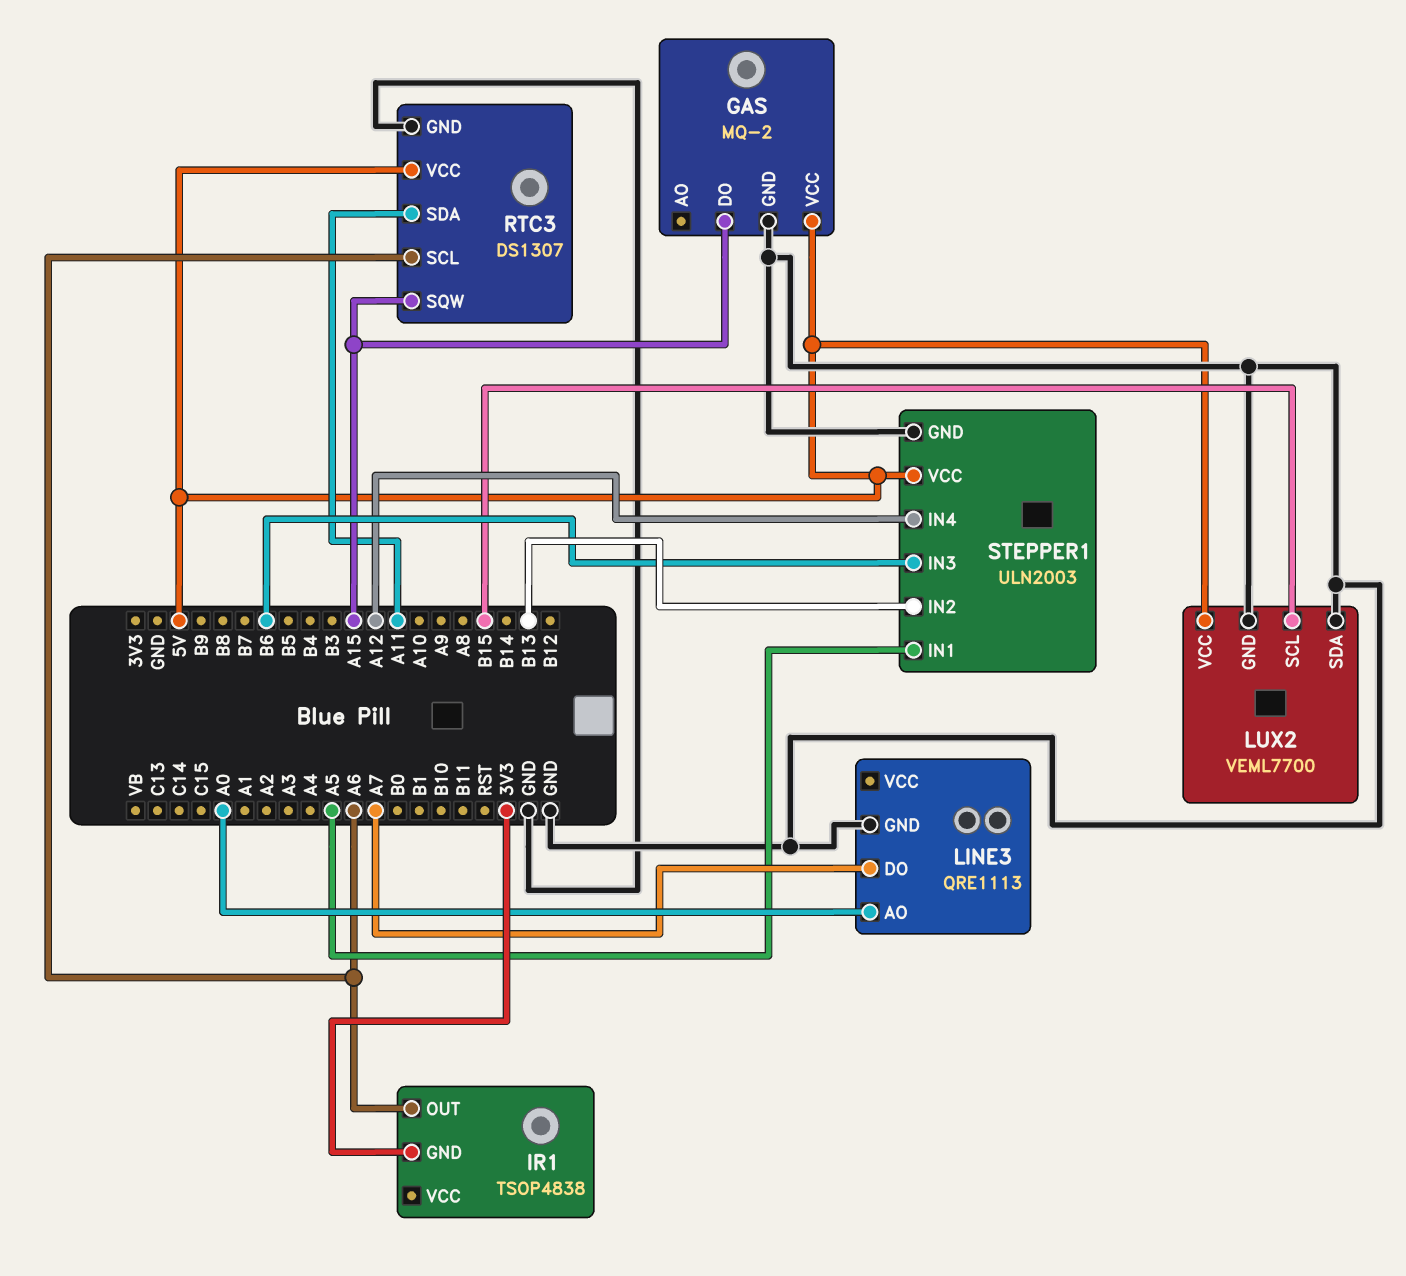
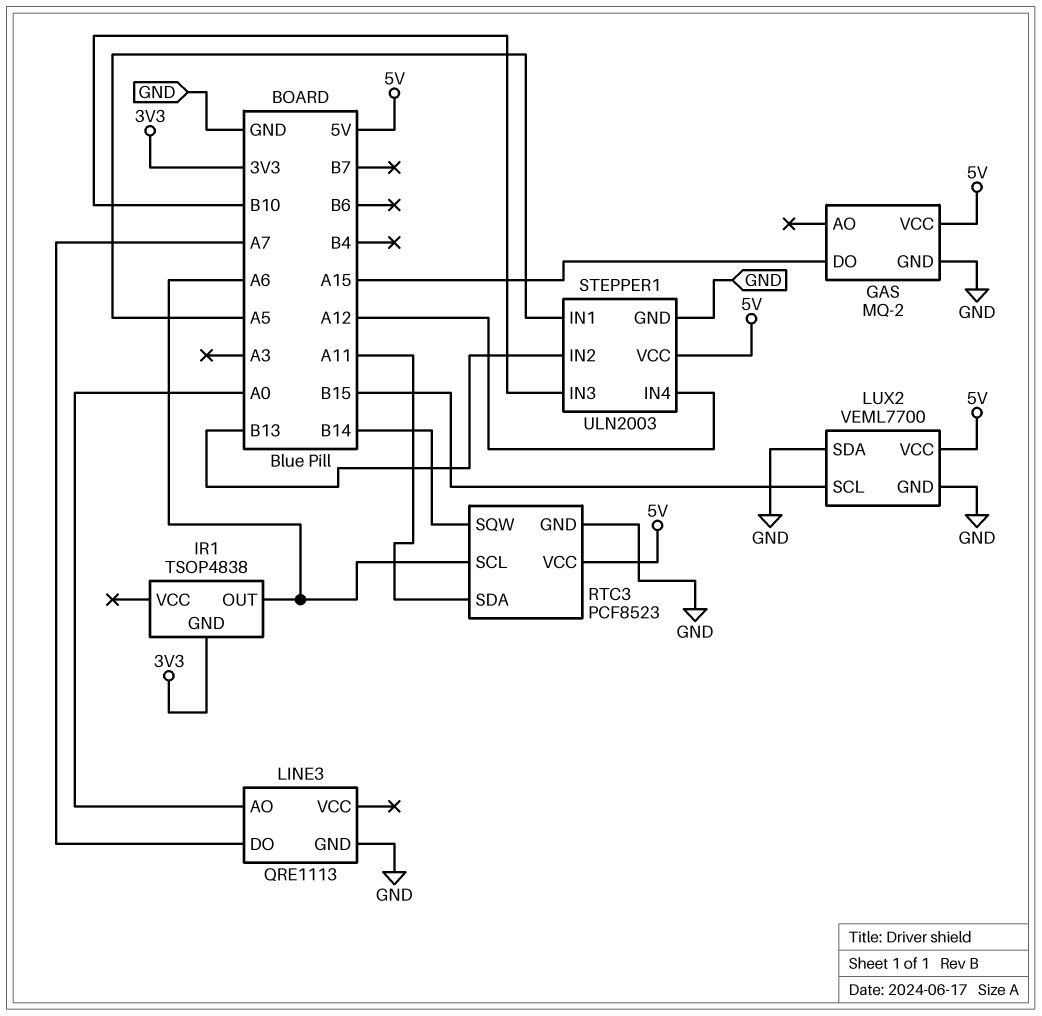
RTC3: DS1307 -> PCF8523
RTC3 pin SQW: A15 -> B14
STEPPER1 pin IN3: B6 -> B10

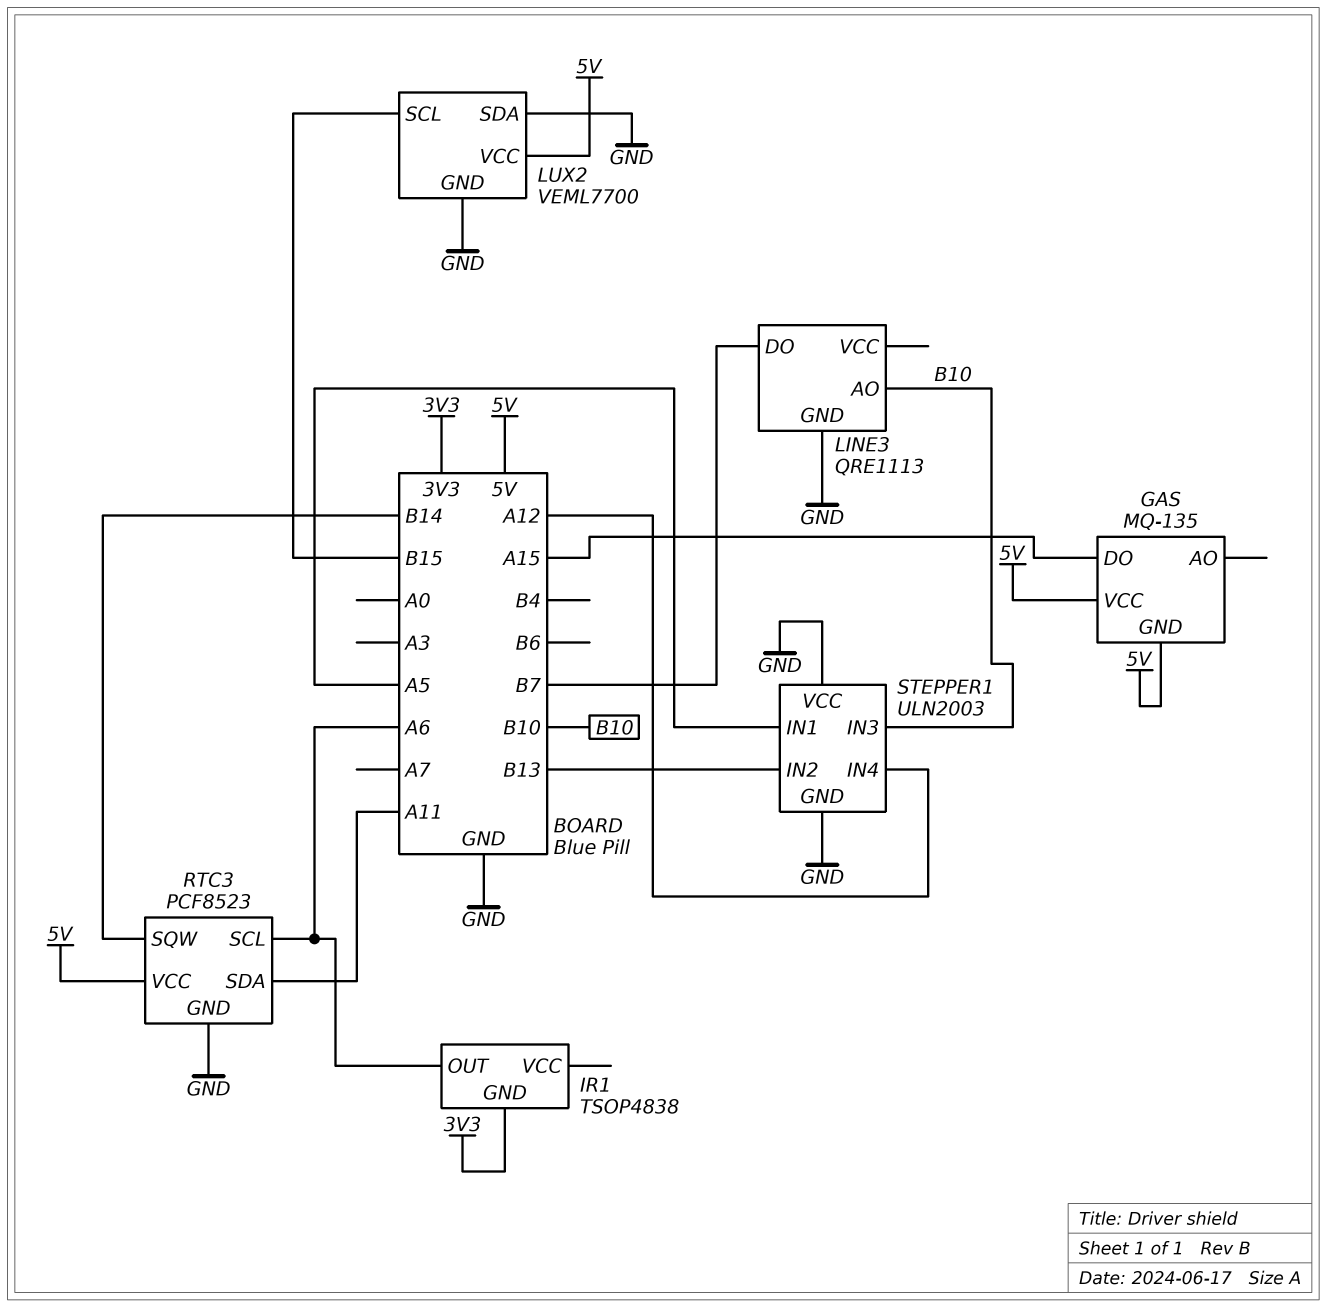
GAS: MQ-2 -> MQ-135
GAS pin GND: GND -> 5V
LINE3 pin AO: A0 -> B10
LINE3 pin DO: A7 -> B7
STEPPER1 pin VCC: 5V -> GND

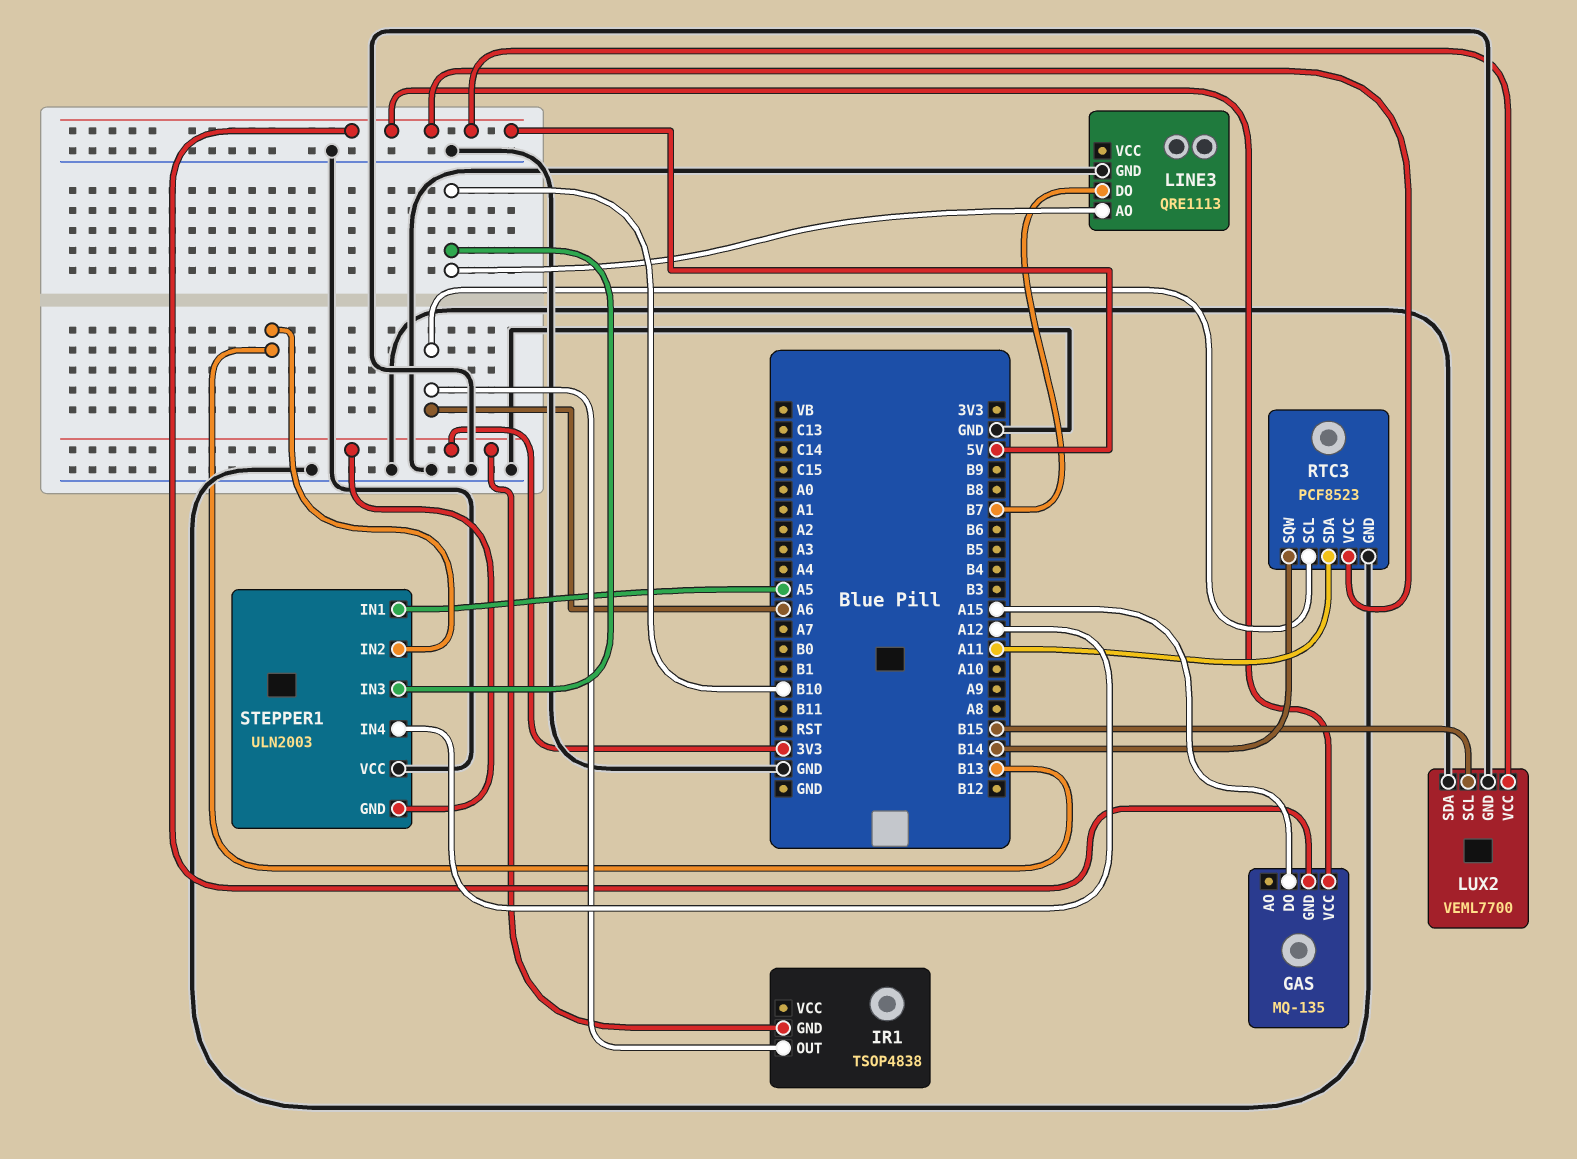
STEPPER1 pin GND: GND -> 3V3

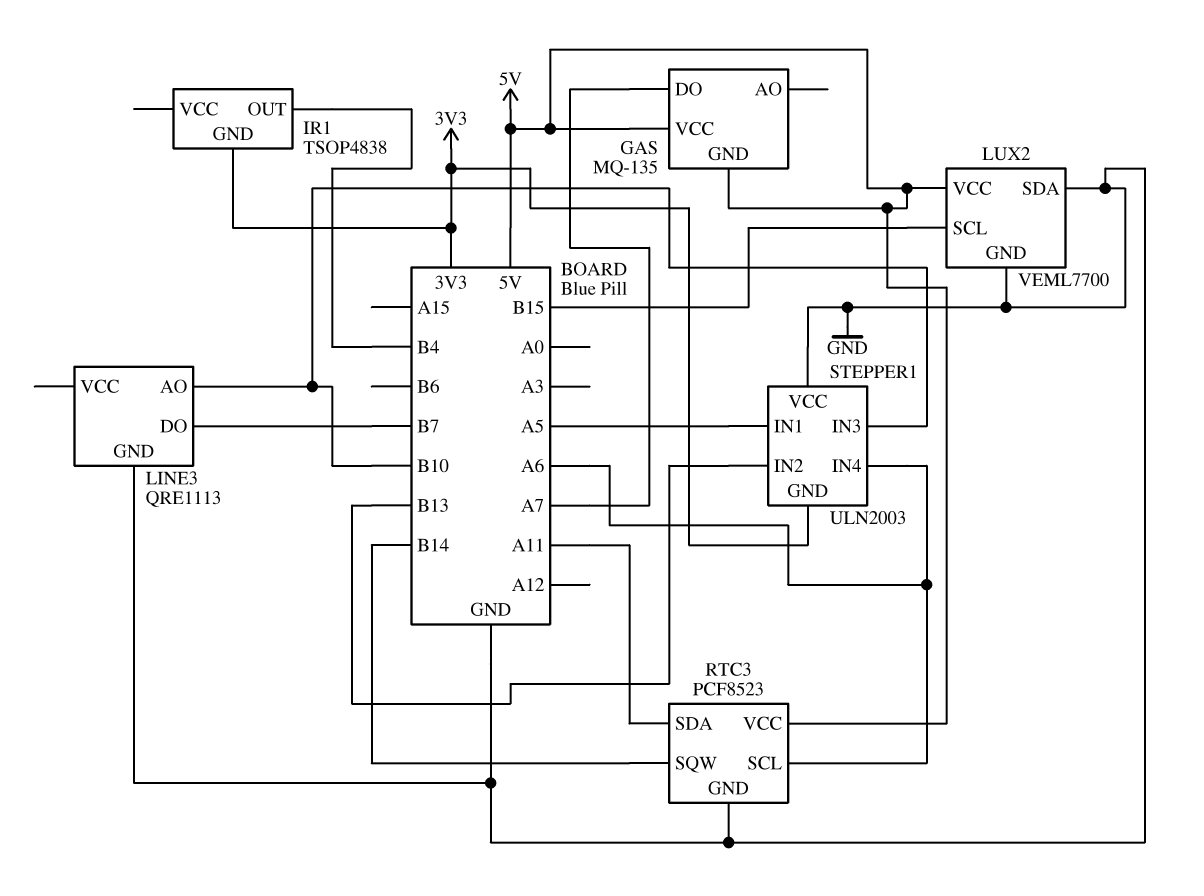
GAS pin DO: A15 -> A7
IR1 pin OUT: A6 -> B4
STEPPER1 pin IN4: A12 -> A6

